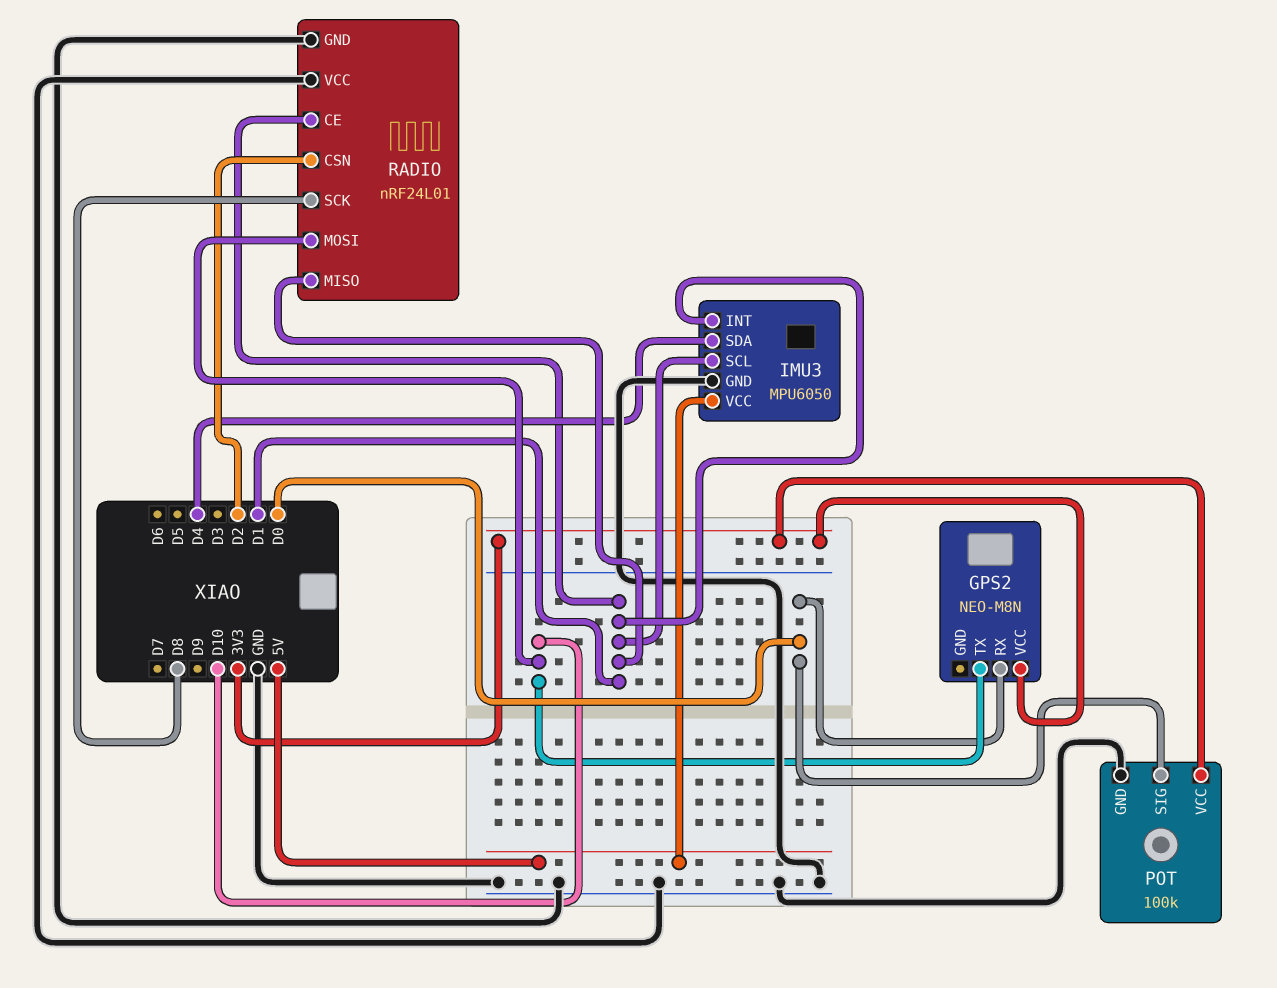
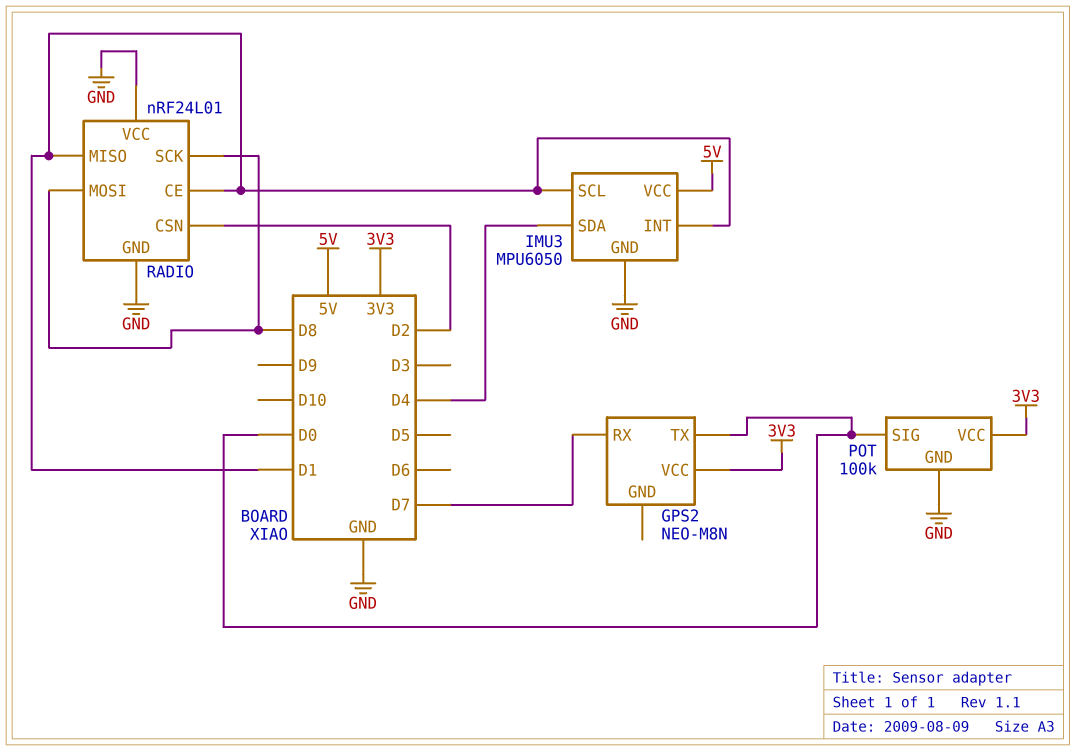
GPS2 pin RX: D0 -> D7
GPS2 pin TX: D10 -> D0
RADIO pin MOSI: D10 -> D8

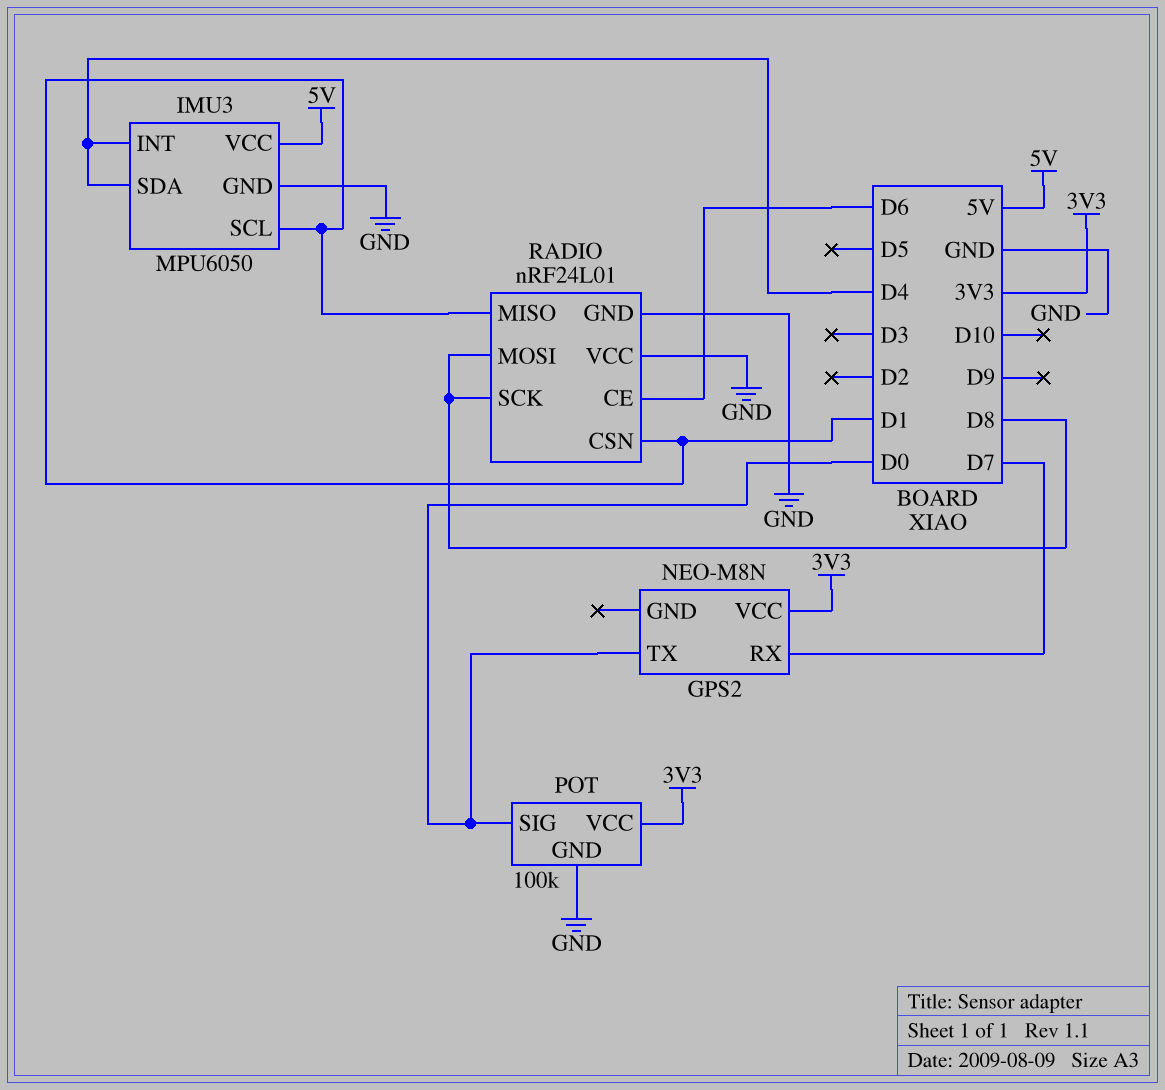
IMU3 pin INT: D1 -> D4
RADIO pin CE: D1 -> D6
RADIO pin CSN: D2 -> D1

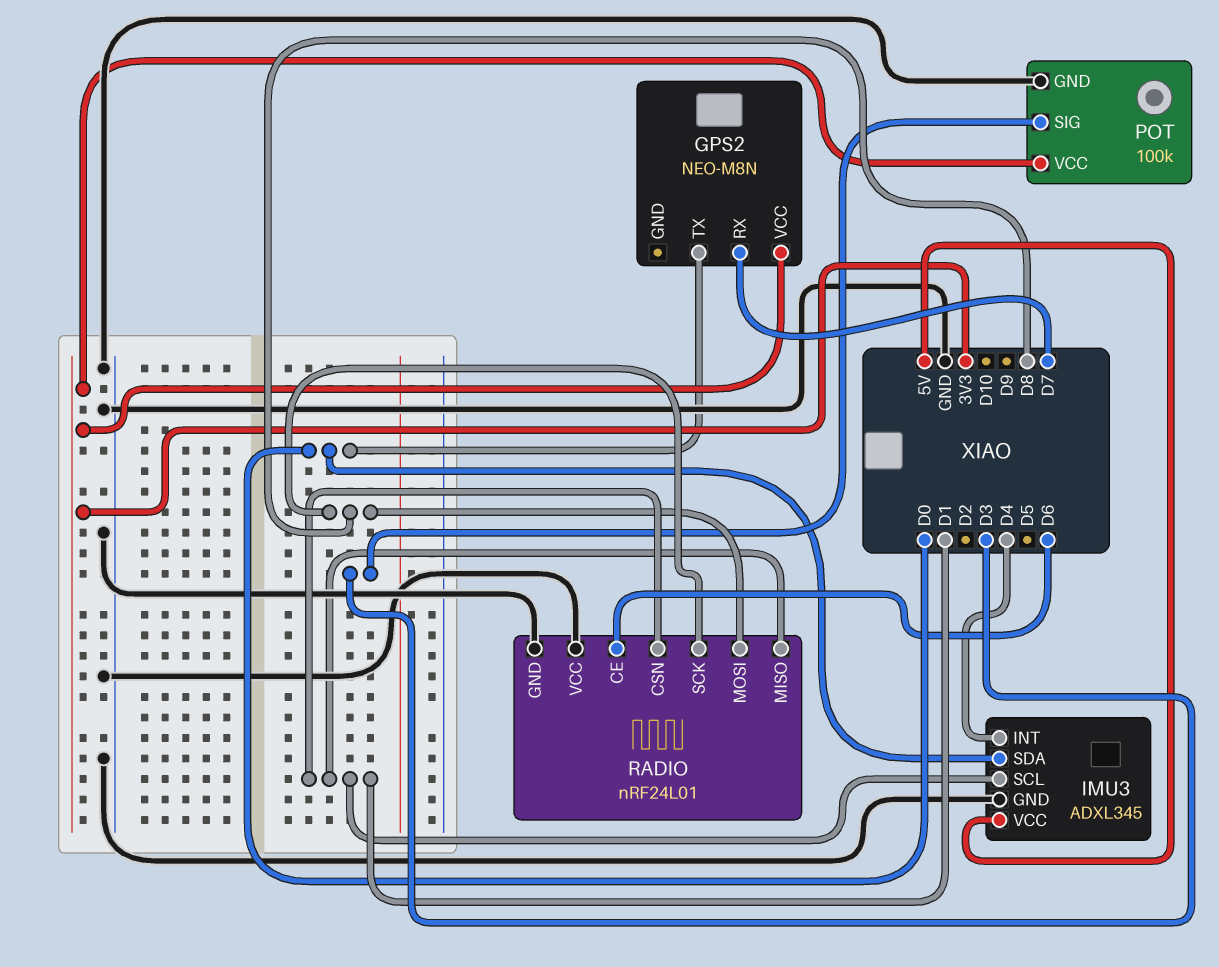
IMU3: MPU6050 -> ADXL345
IMU3 pin SDA: D4 -> D0
POT pin SIG: D0 -> D3

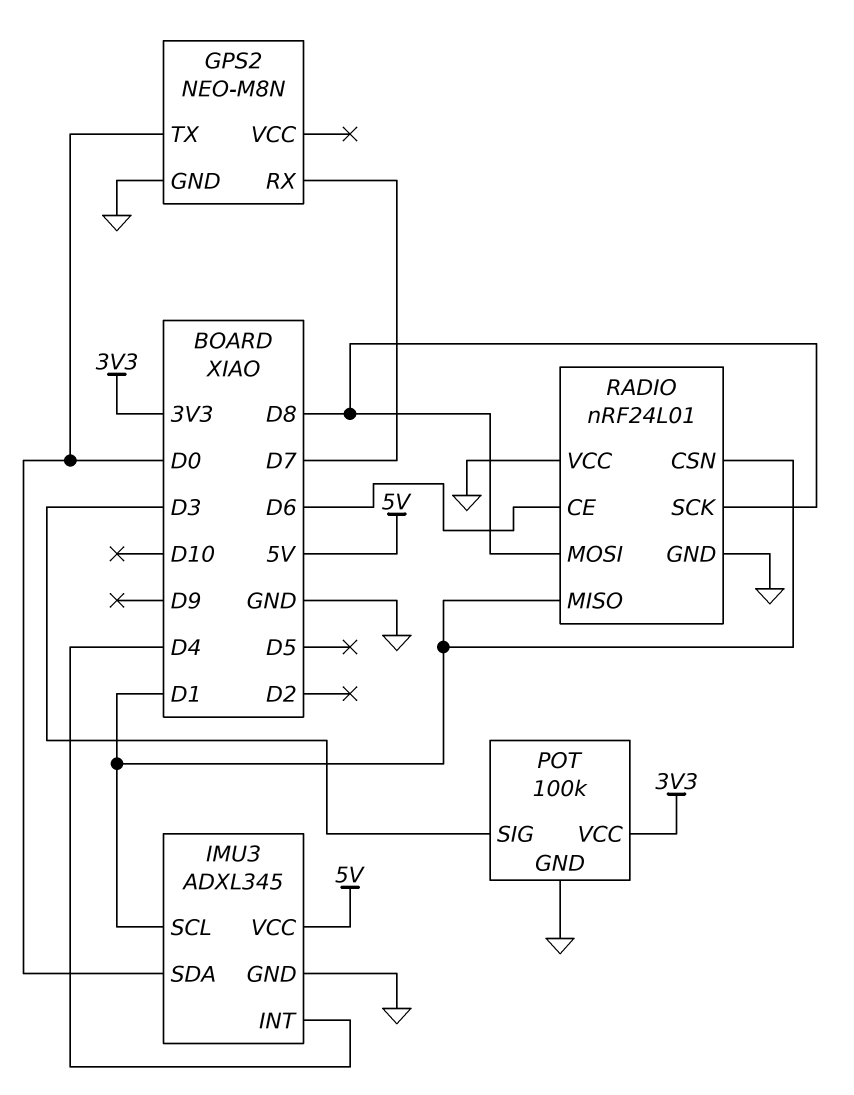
GPS2 pin GND: none -> GND
GPS2 pin VCC: 3V3 -> none

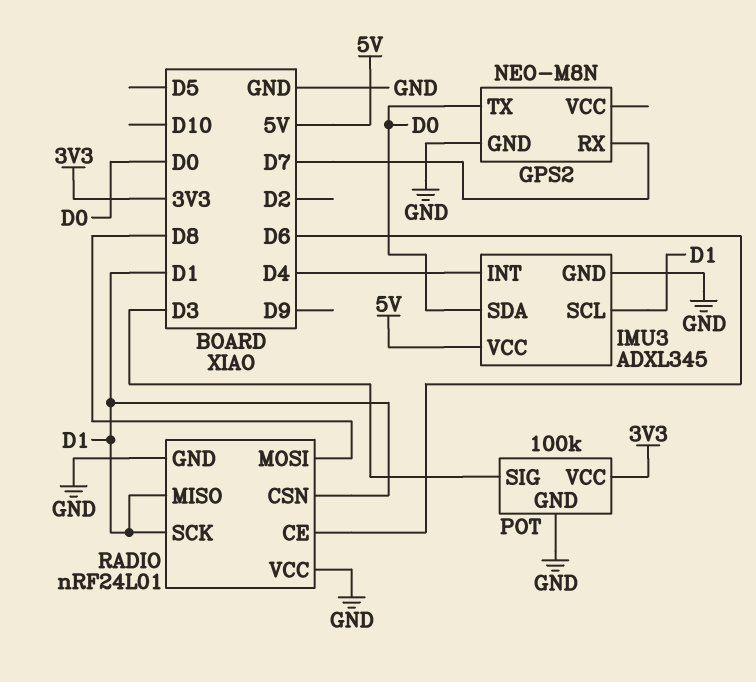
RADIO pin SCK: D8 -> D1

